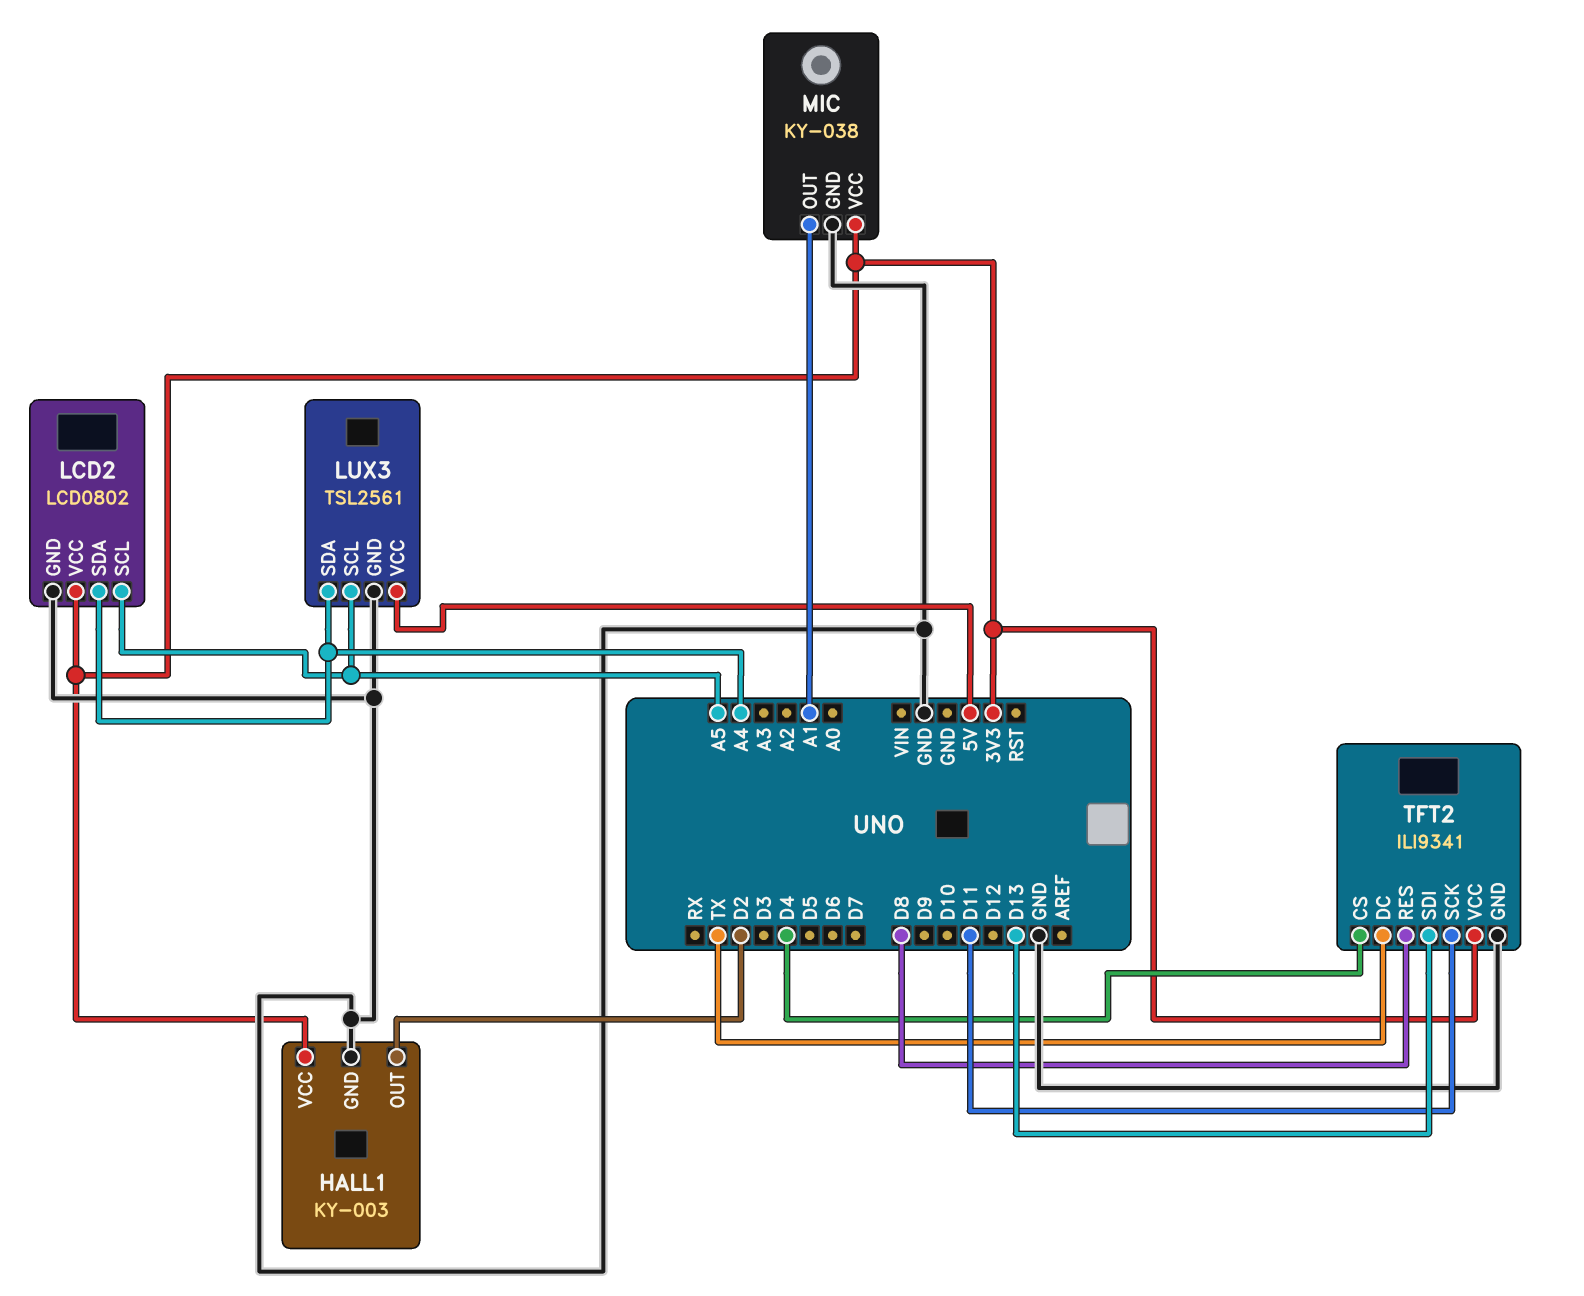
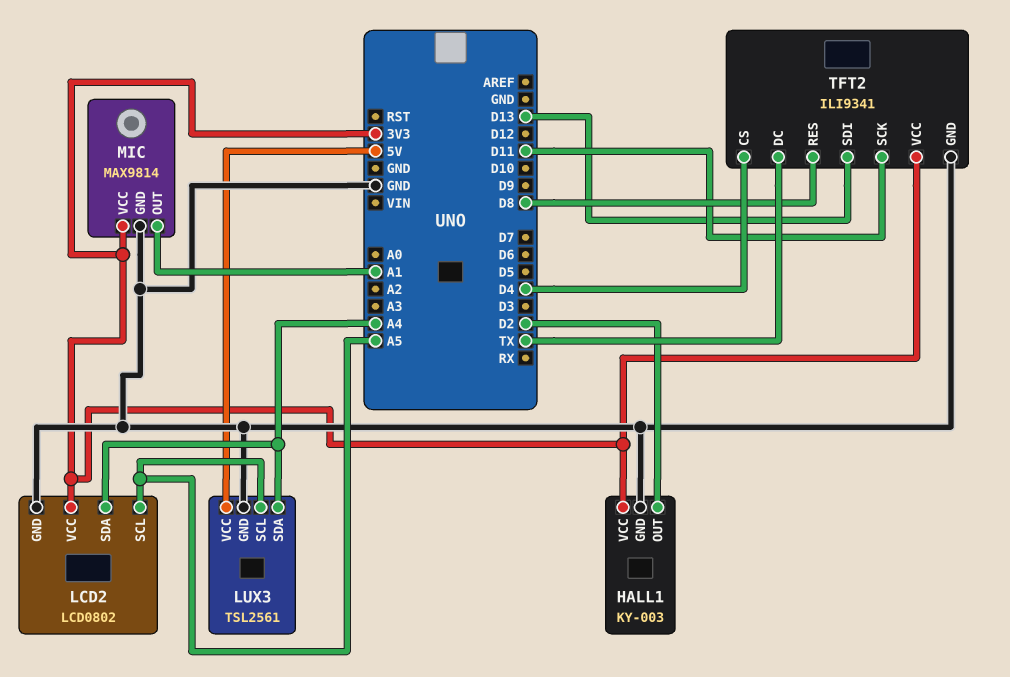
MIC: KY-038 -> MAX9814

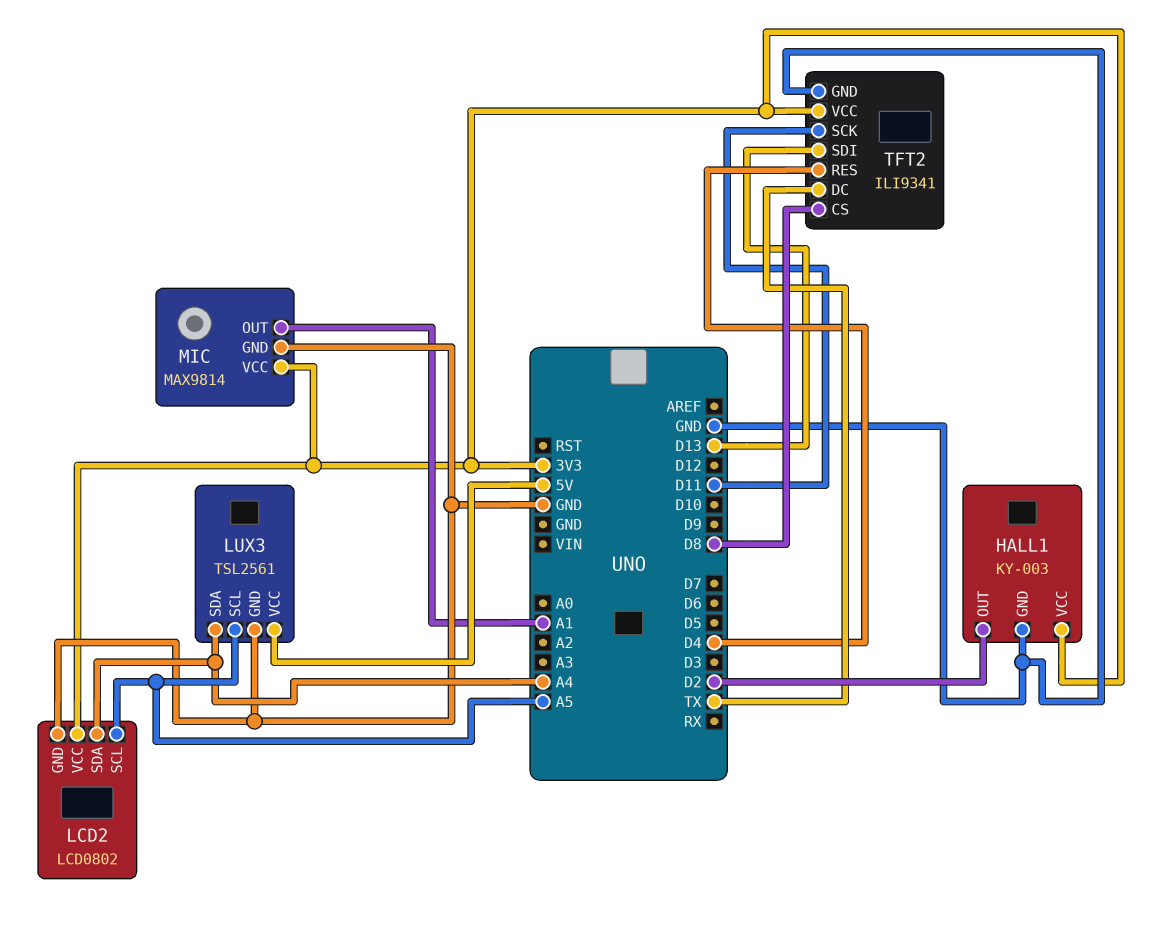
TFT2 pin CS: D4 -> D8
TFT2 pin RES: D8 -> D4

